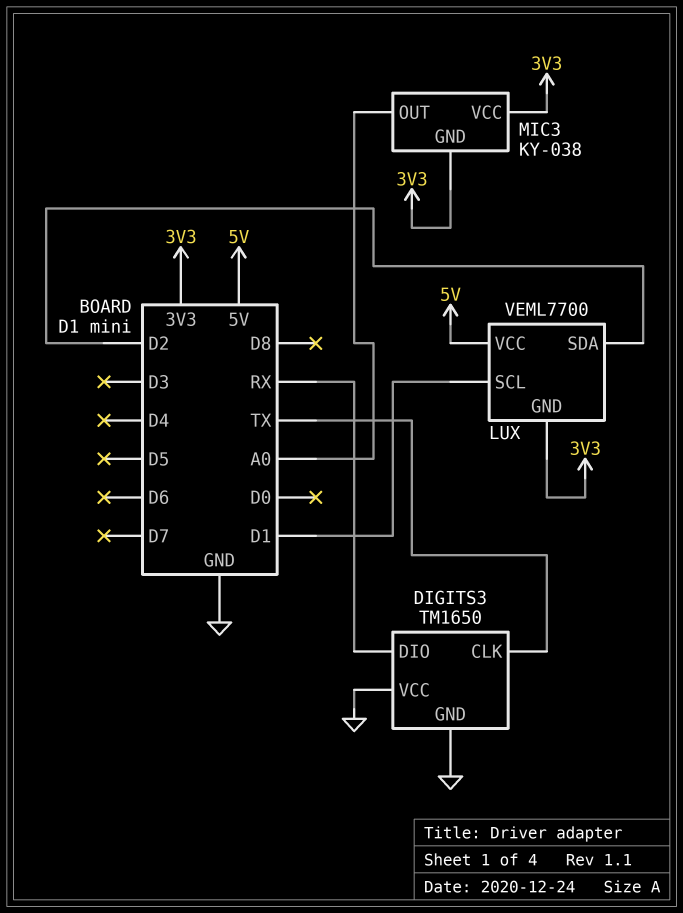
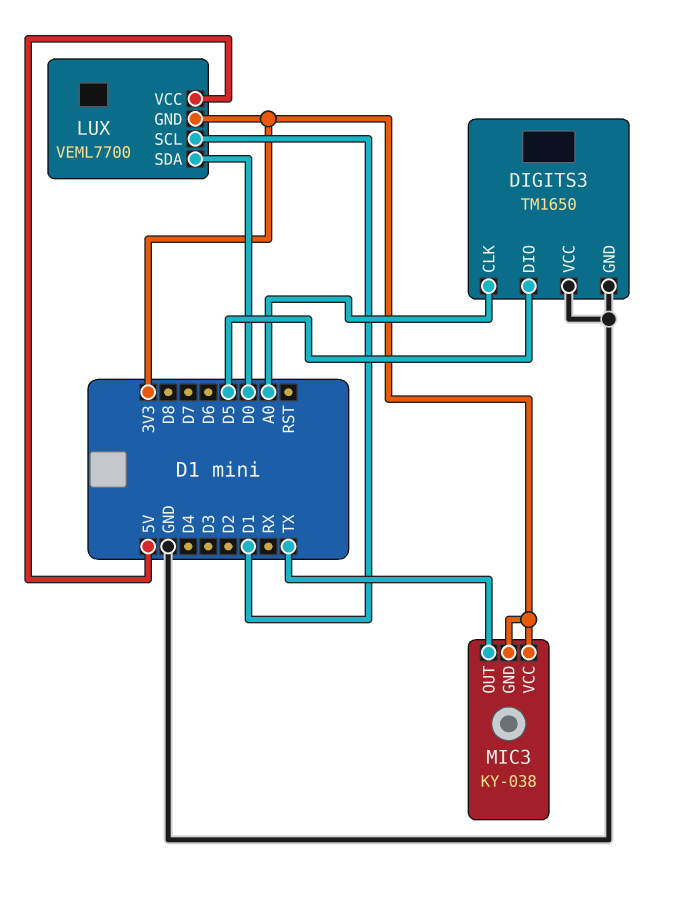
DIGITS3 pin CLK: TX -> A0
DIGITS3 pin DIO: RX -> D5
LUX pin SDA: D2 -> D0
MIC3 pin OUT: A0 -> TX

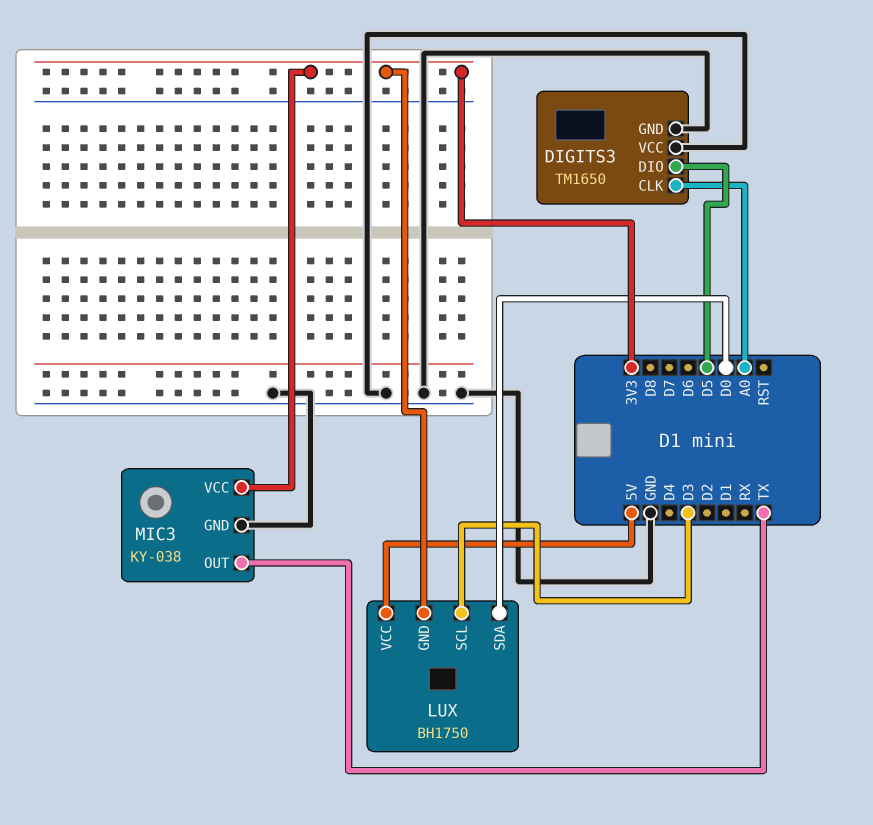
LUX: VEML7700 -> BH1750
LUX pin SCL: D1 -> D3
MIC3 pin GND: 3V3 -> GND

